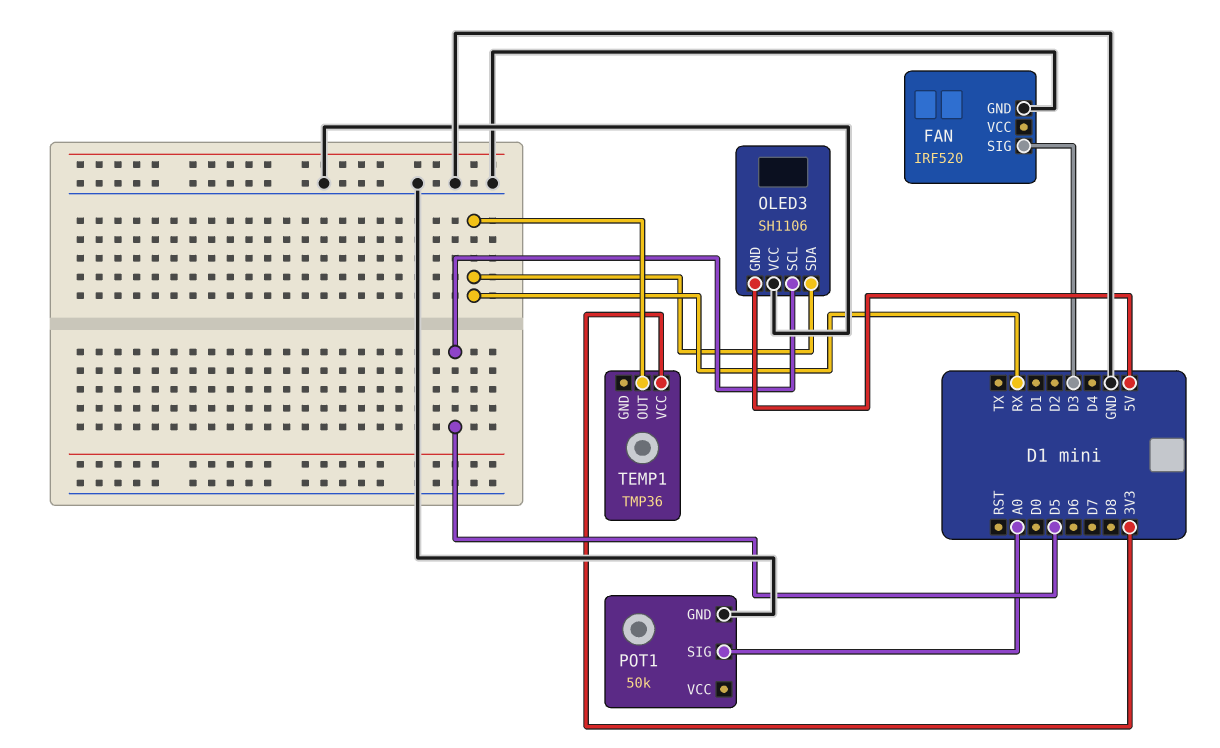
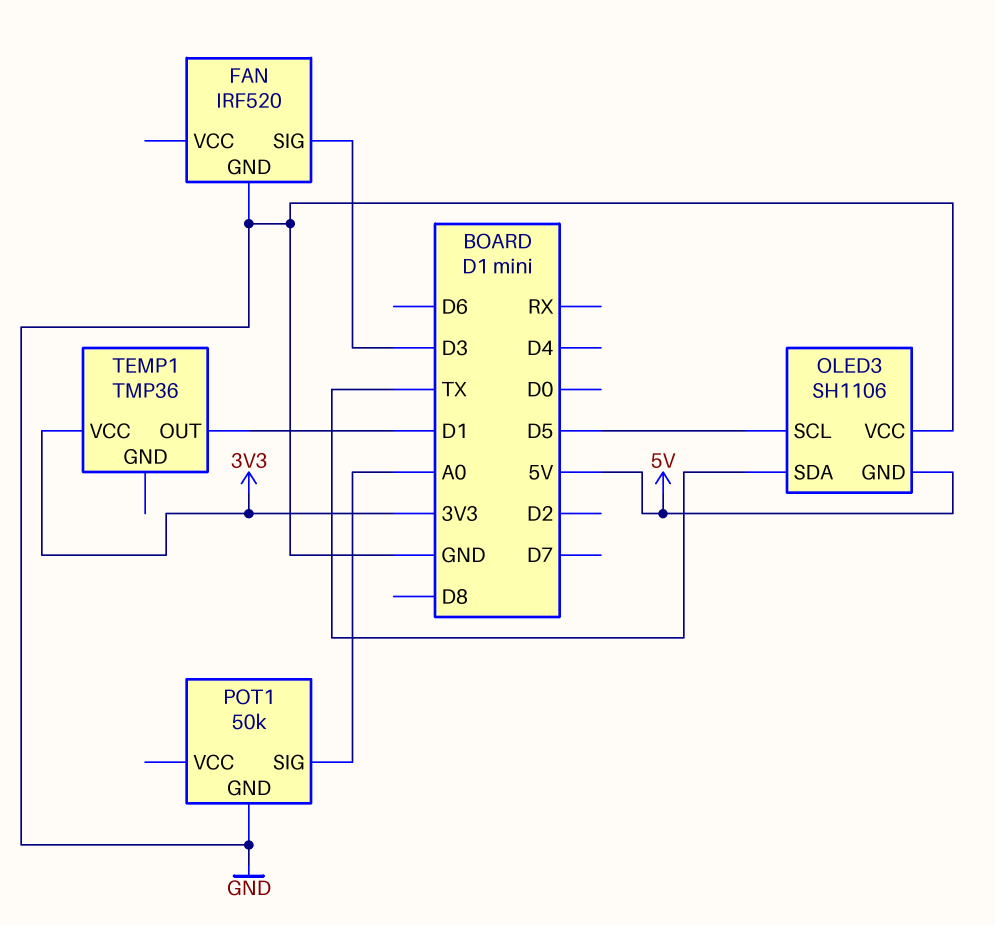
OLED3 pin SDA: RX -> TX
TEMP1 pin OUT: RX -> D1

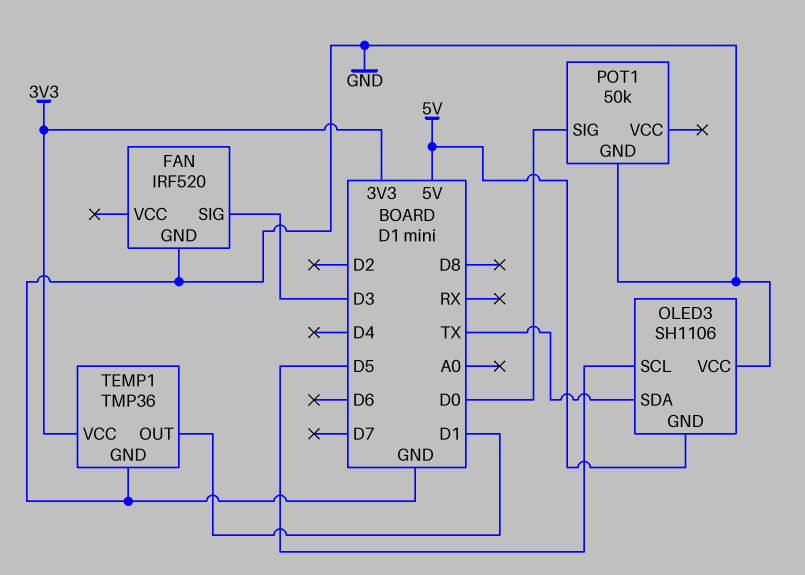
POT1 pin SIG: A0 -> D0
TEMP1 pin GND: none -> GND

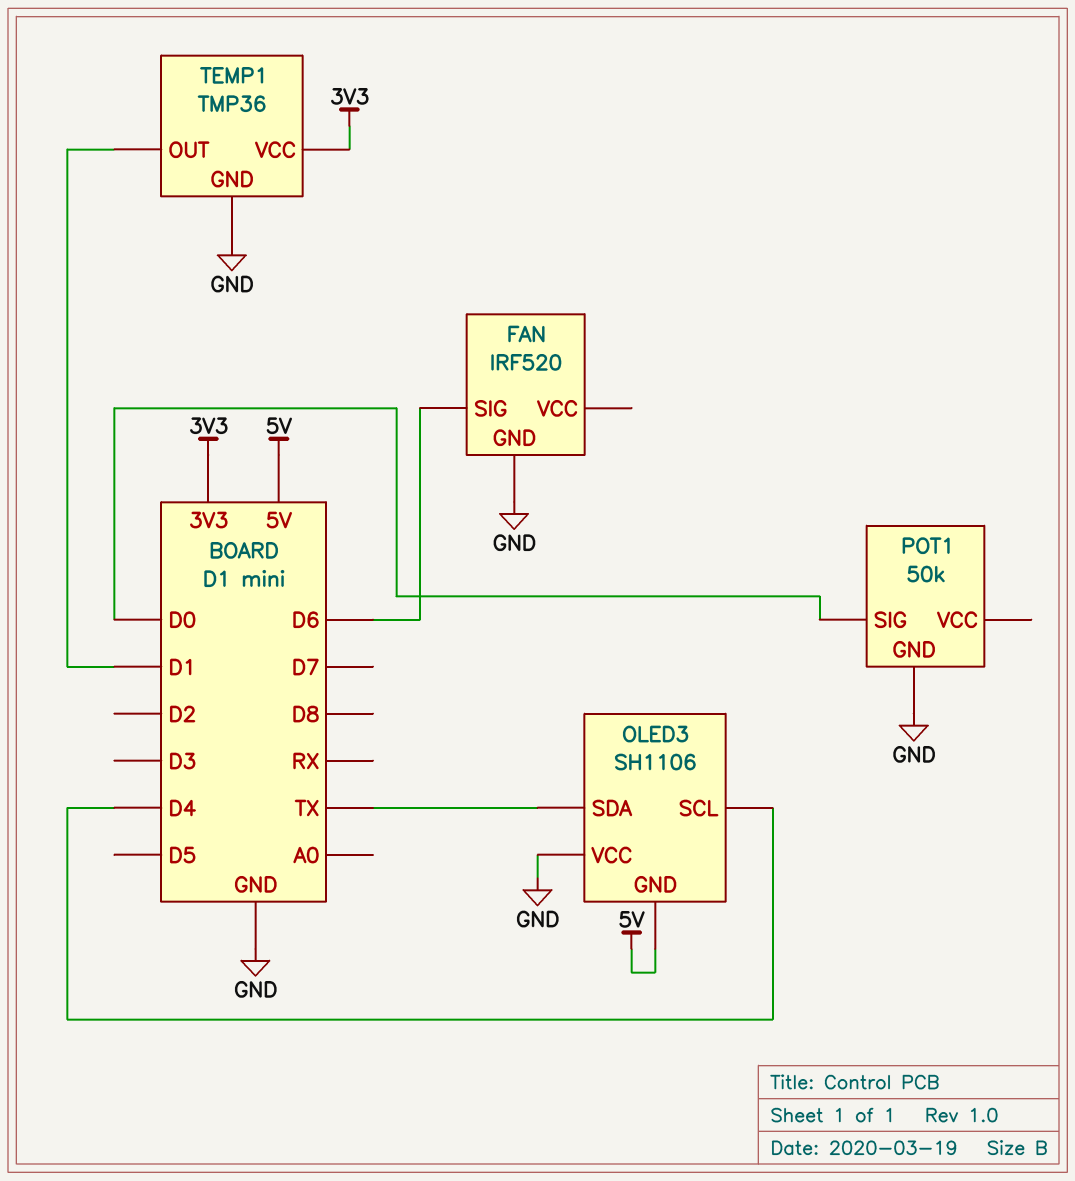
FAN pin SIG: D3 -> D6
OLED3 pin SCL: D5 -> D4

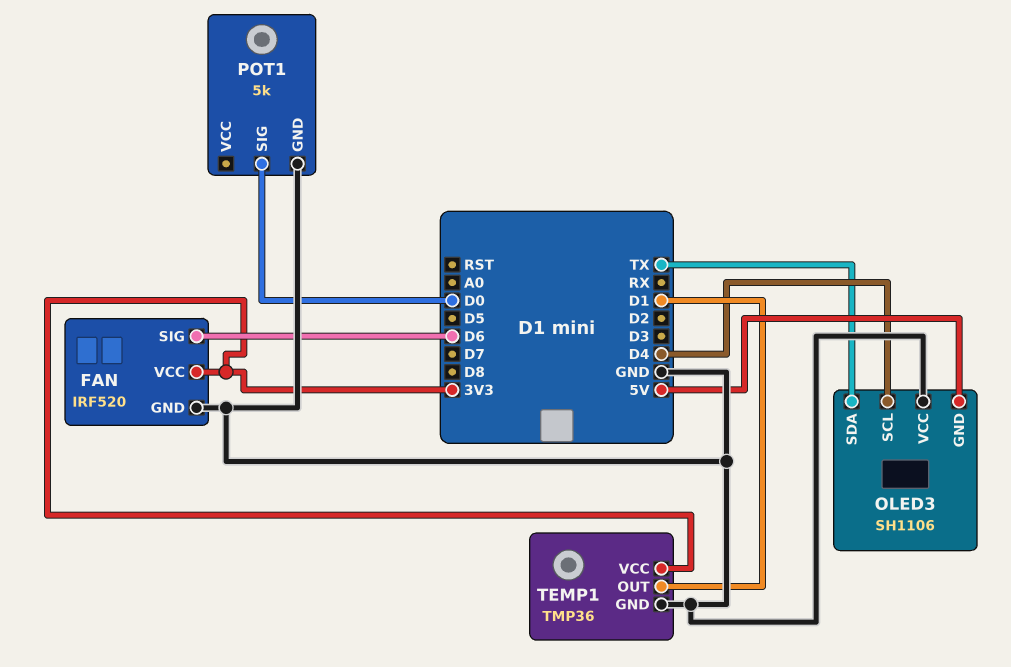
FAN pin VCC: none -> 3V3
POT1: 50k -> 5k

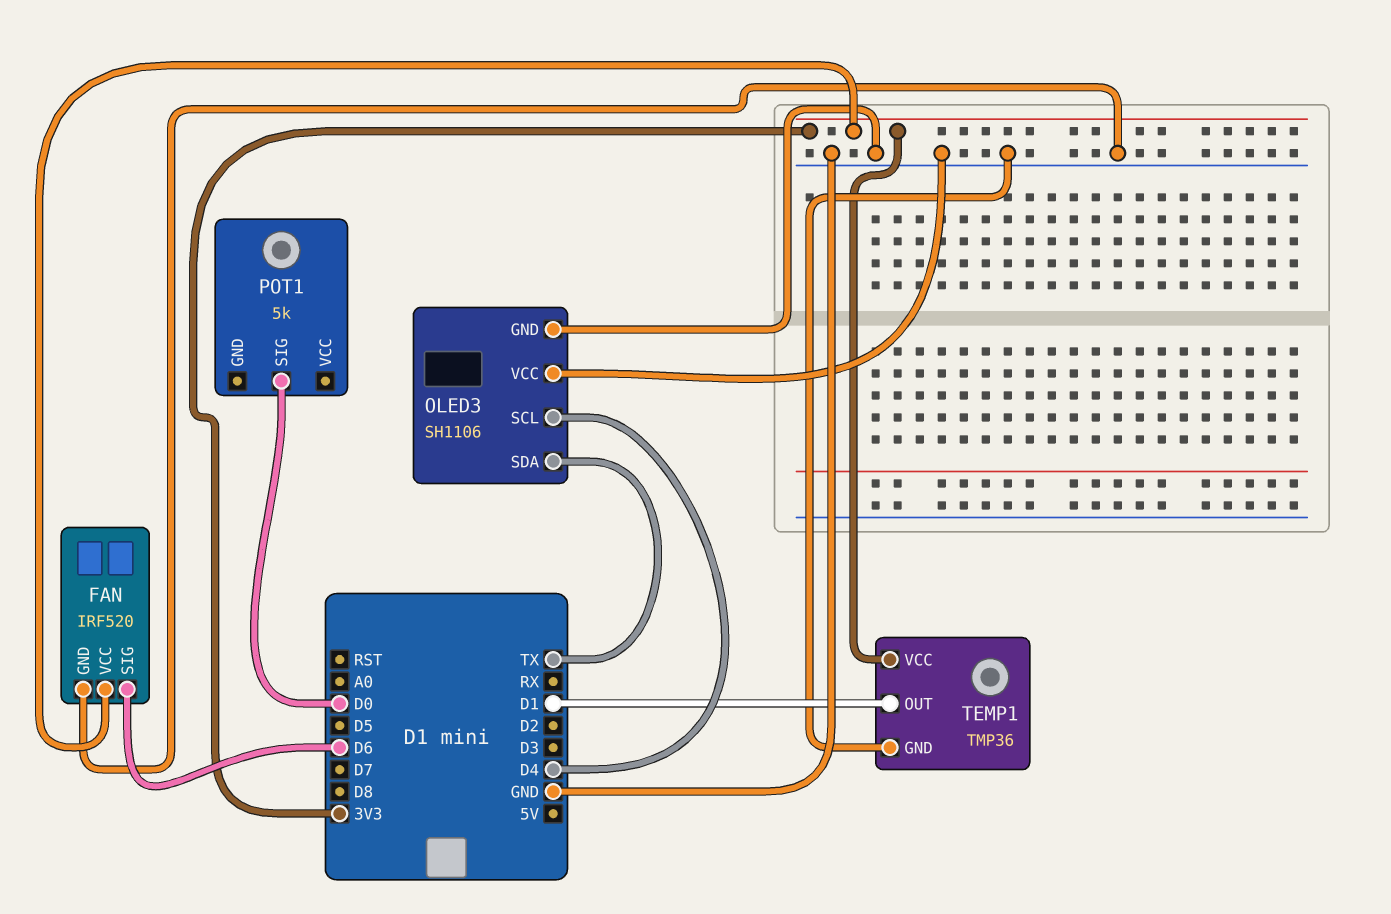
OLED3 pin GND: 5V -> GND
POT1 pin GND: GND -> none

